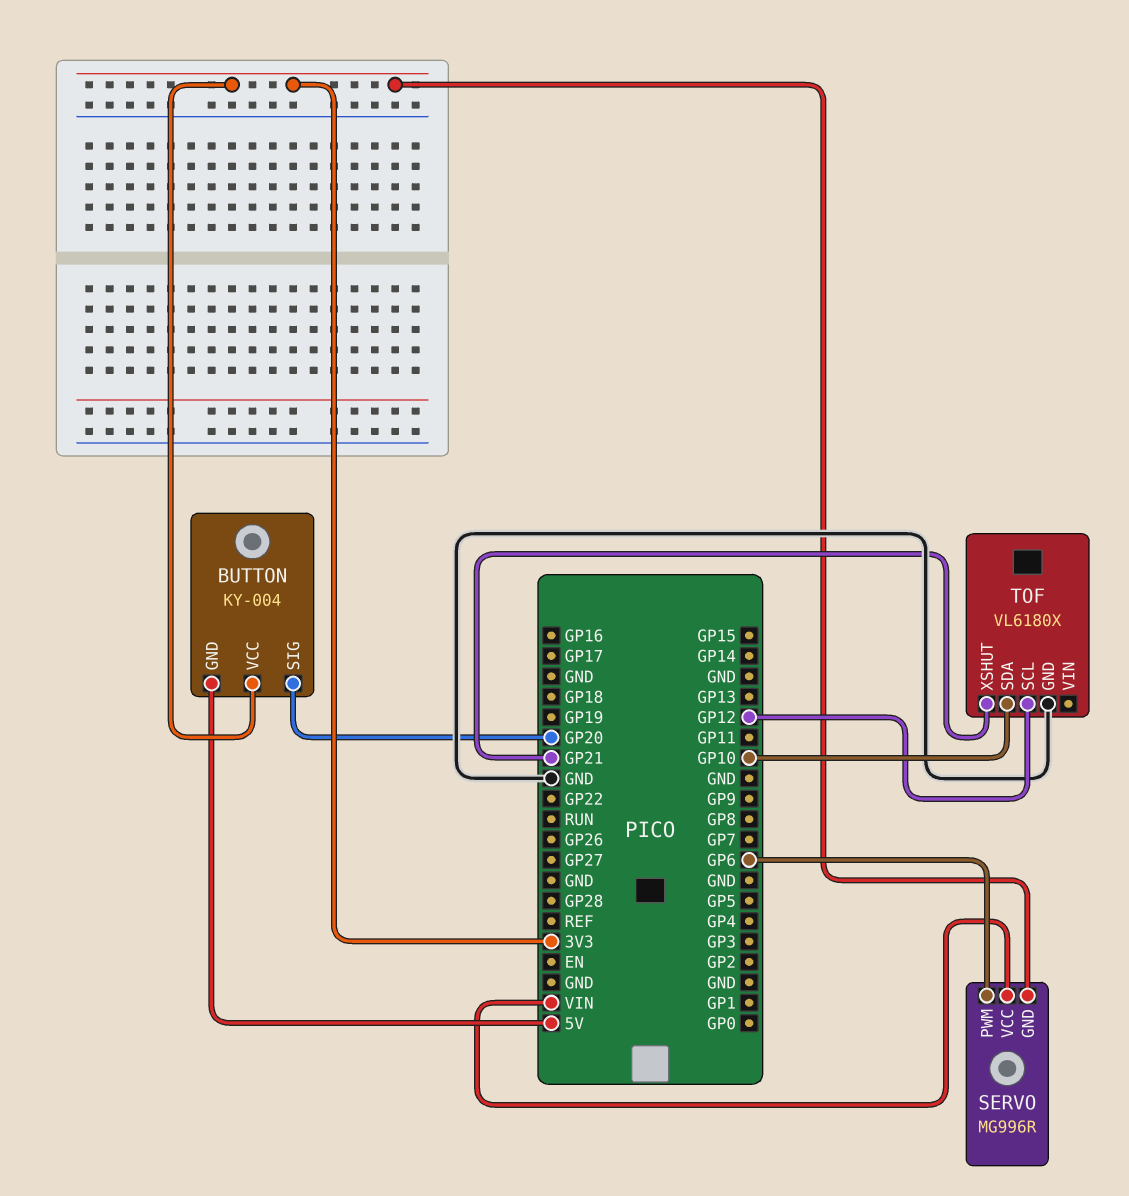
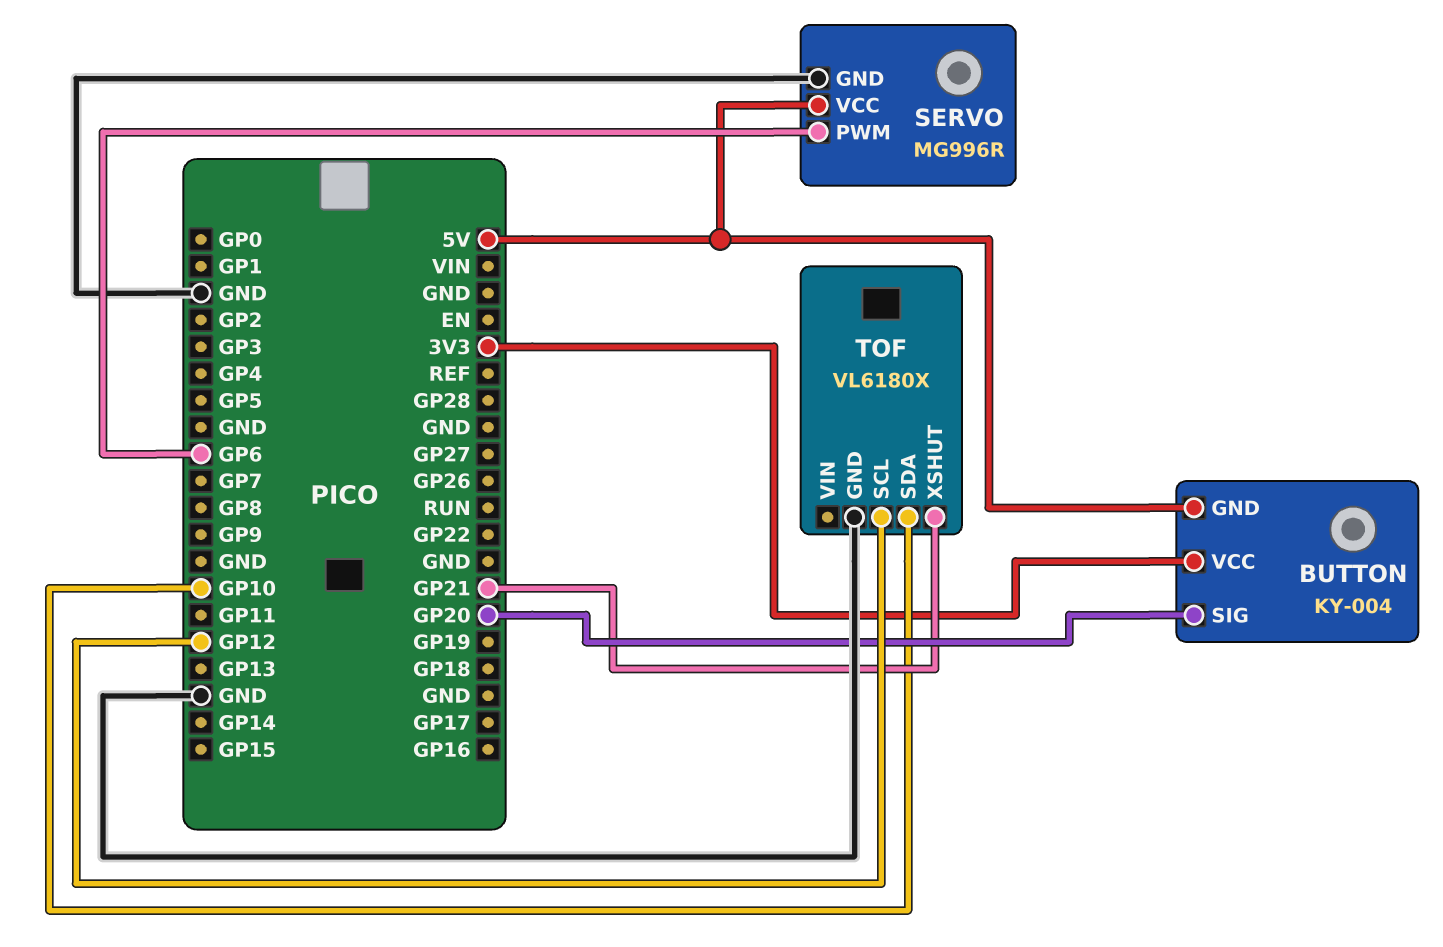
SERVO pin GND: 3V3 -> GND
SERVO pin VCC: VIN -> 5V

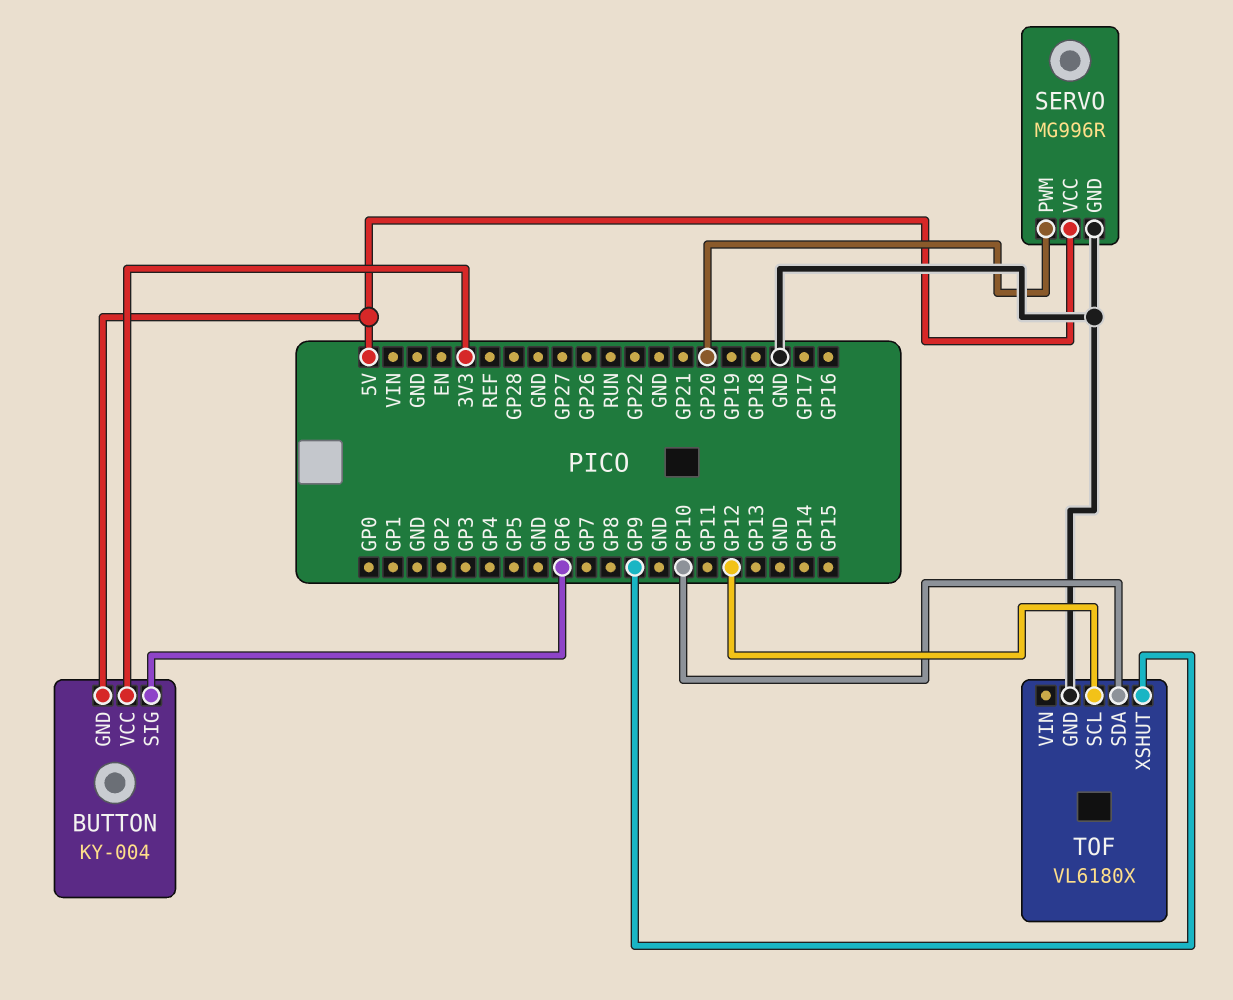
BUTTON pin SIG: GP20 -> GP6
SERVO pin PWM: GP6 -> GP20
TOF pin XSHUT: GP21 -> GP9

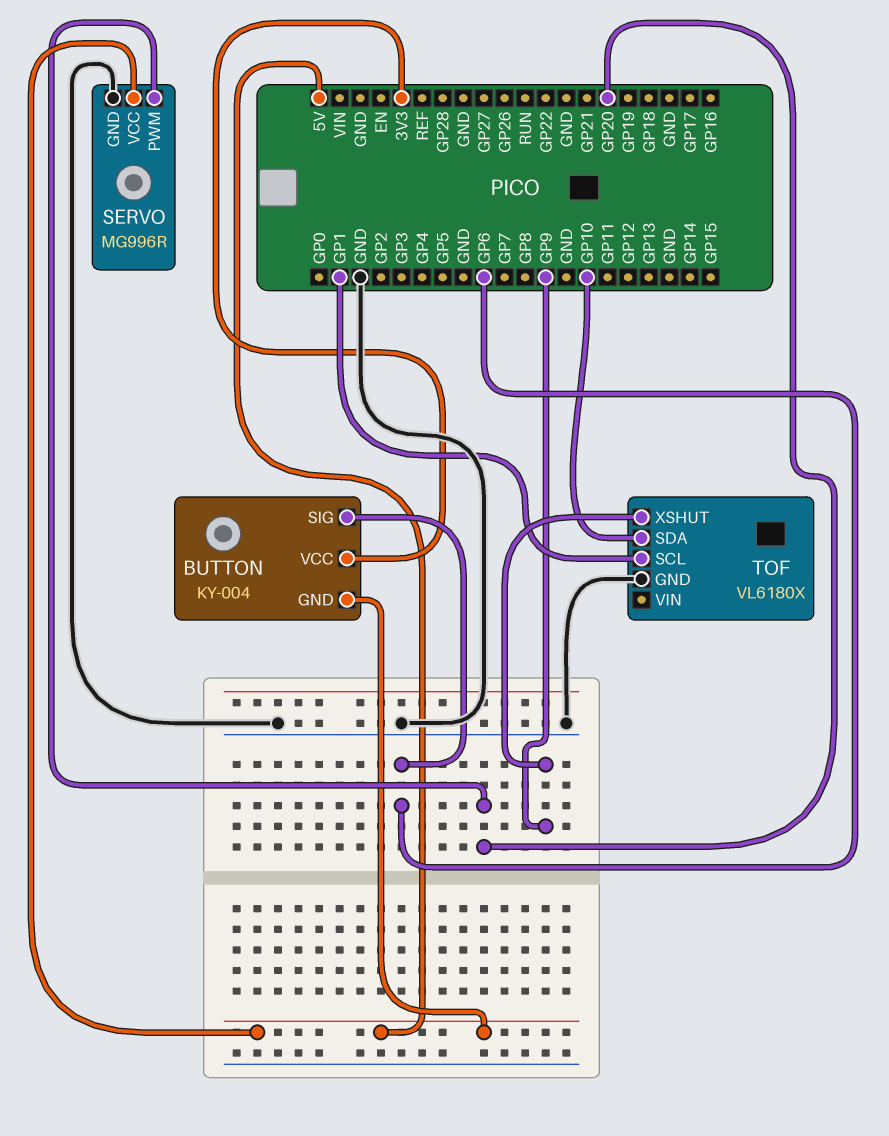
TOF pin SCL: GP12 -> GP1

